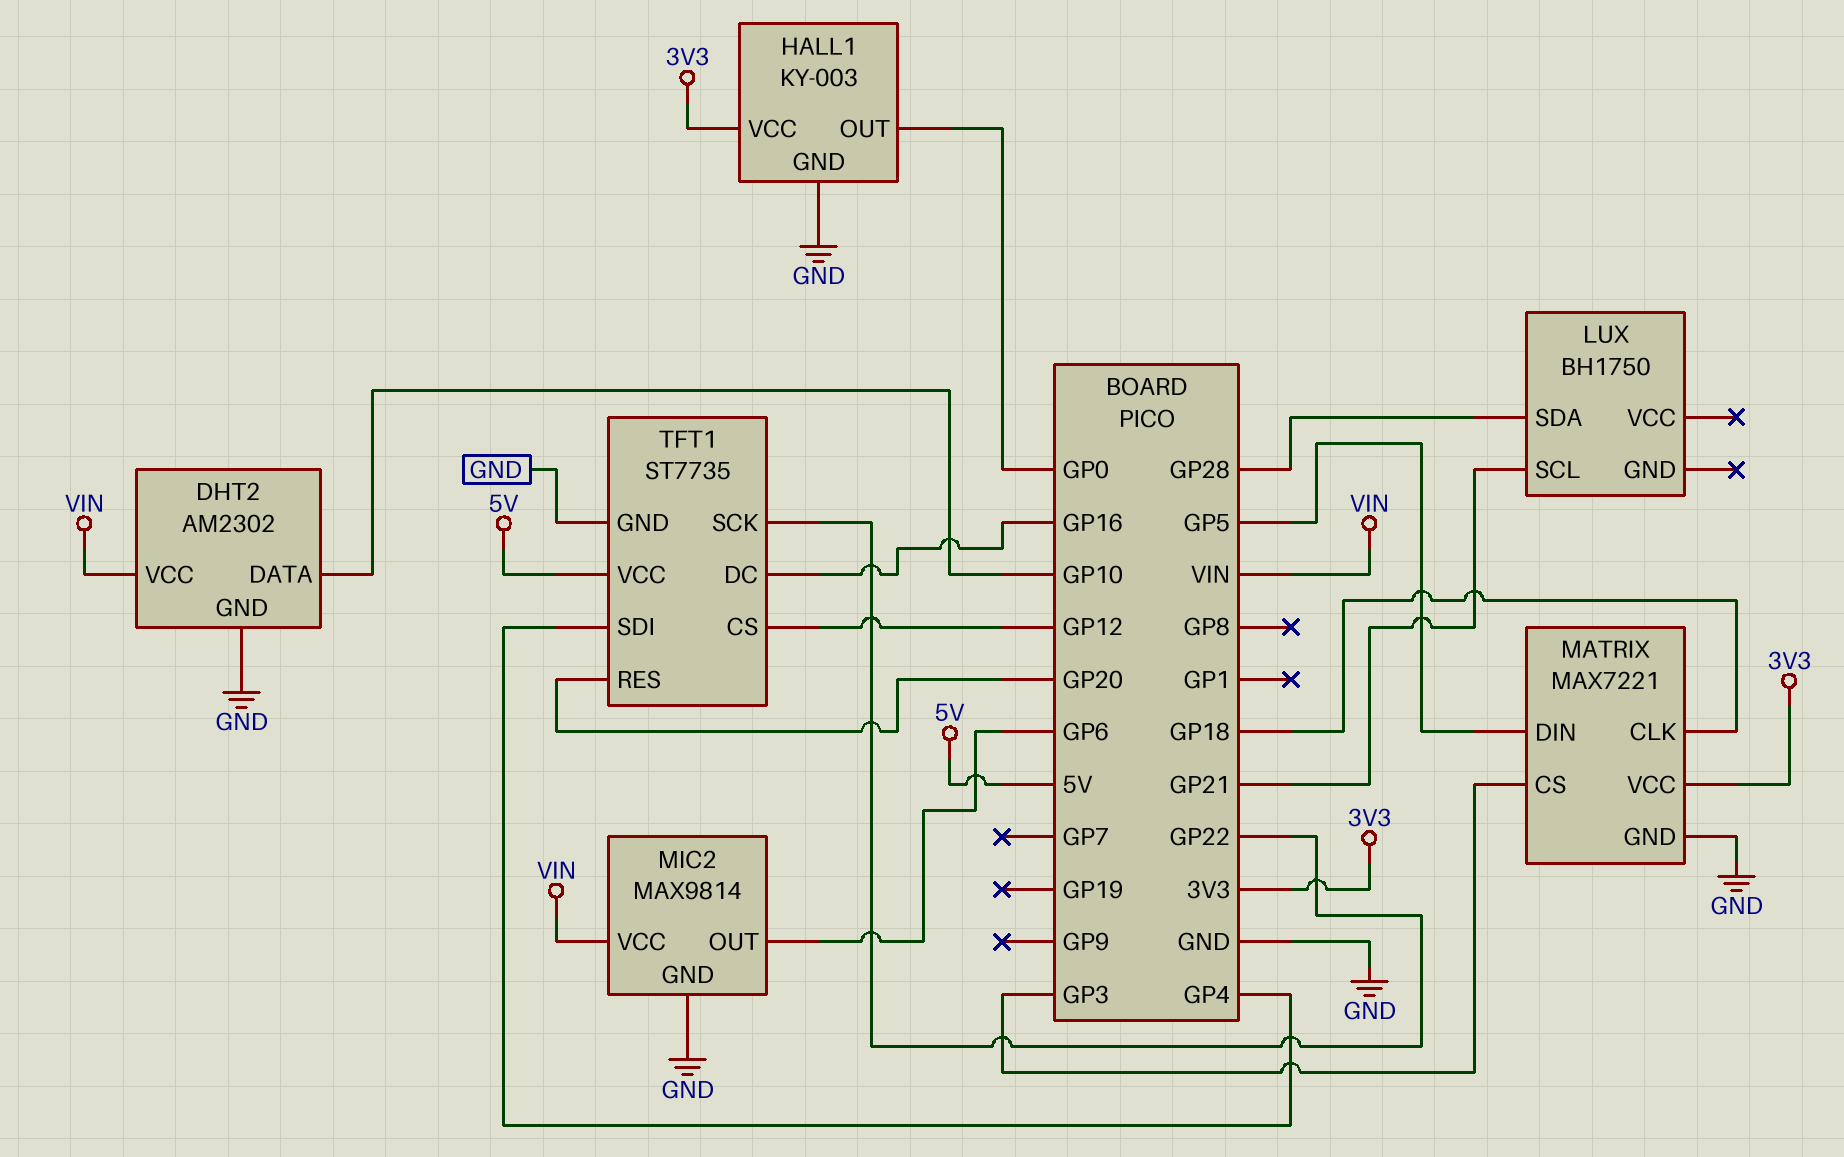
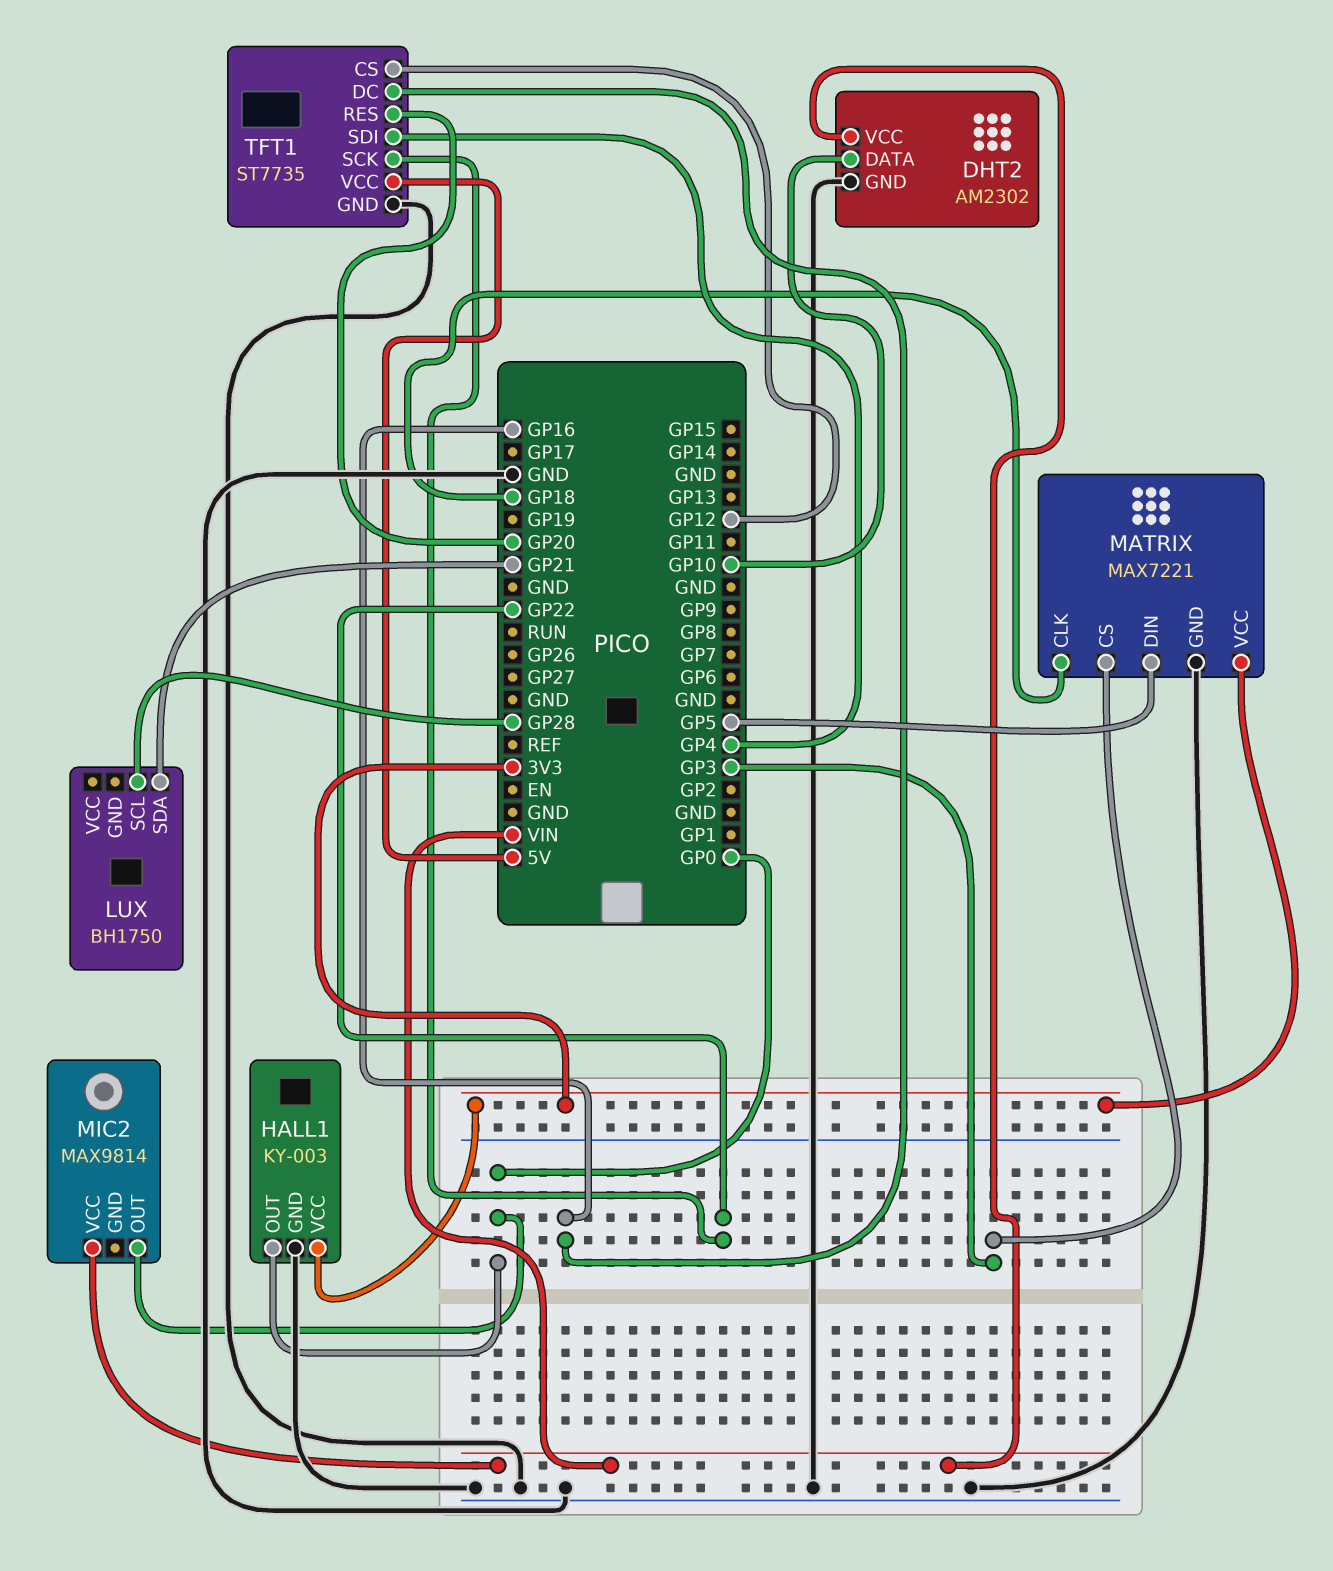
LUX pin SCL: GP21 -> GP28
LUX pin SDA: GP28 -> GP21
MIC2 pin GND: GND -> none
MIC2 pin OUT: GP6 -> GP0

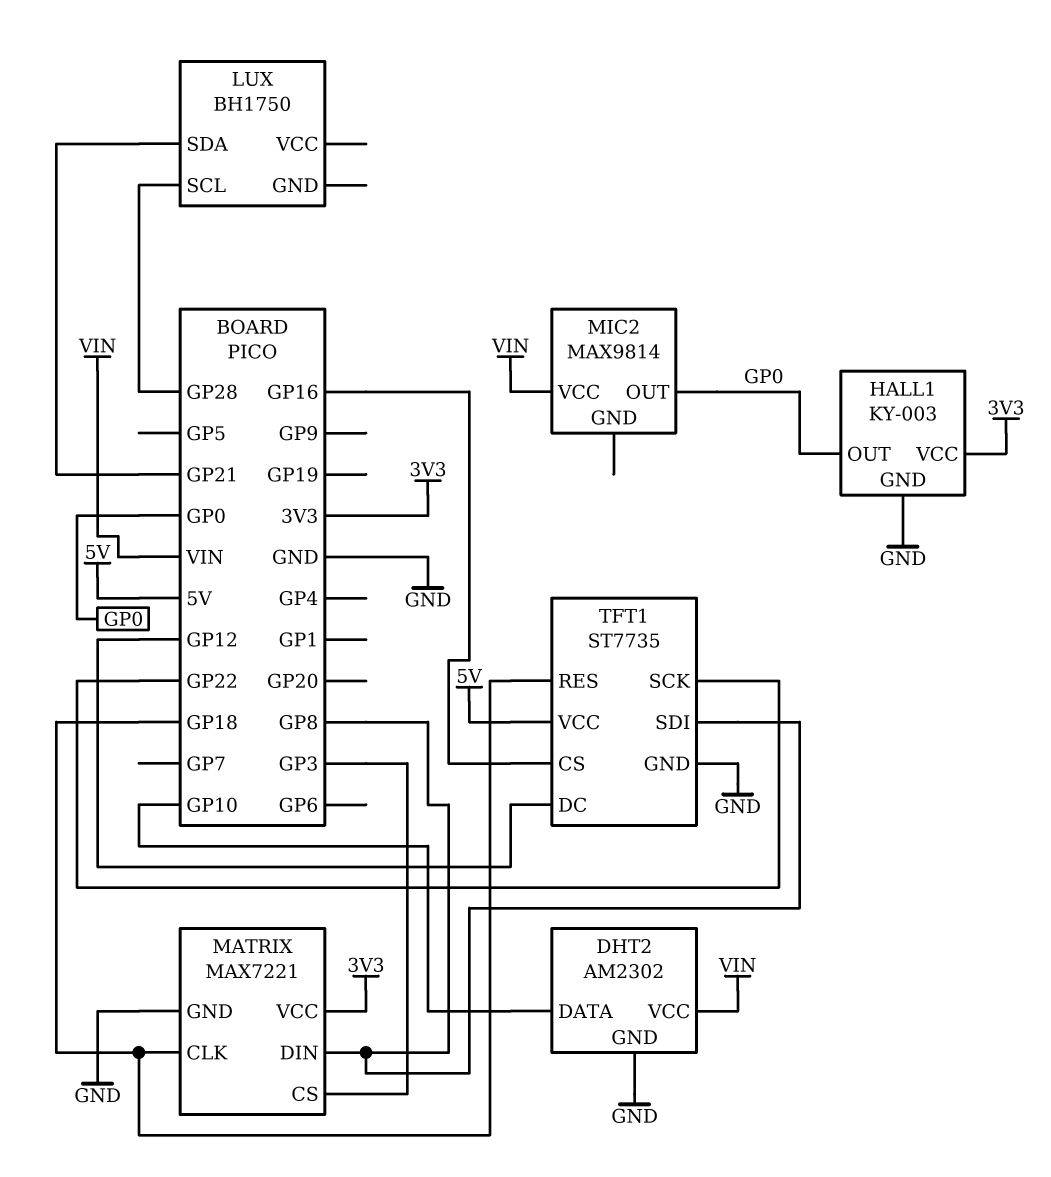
MATRIX pin DIN: GP5 -> GP8
TFT1 pin CS: GP12 -> GP16
TFT1 pin DC: GP16 -> GP12
TFT1 pin RES: GP20 -> GP18
TFT1 pin SDI: GP4 -> GP8

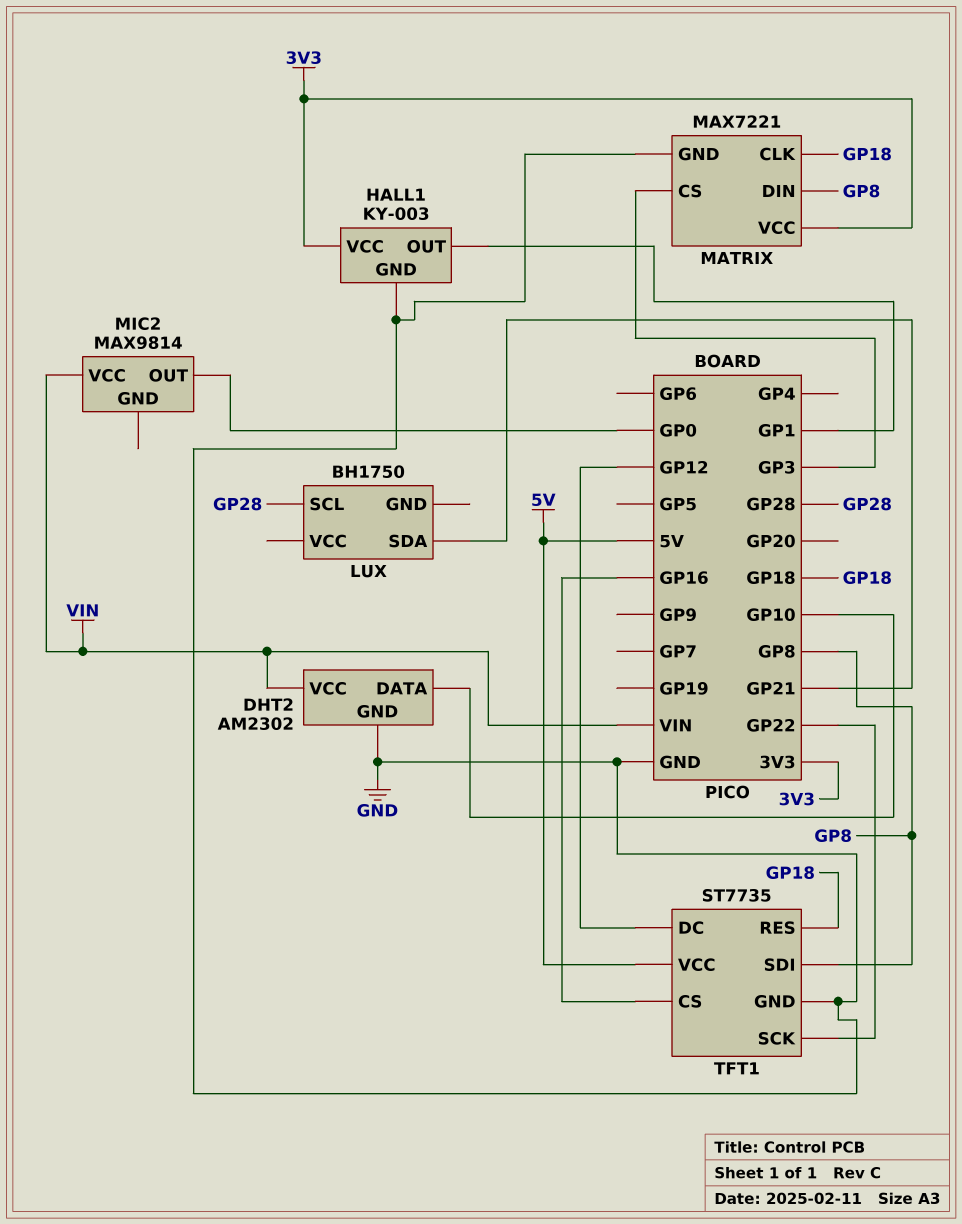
HALL1 pin OUT: GP0 -> GP1

